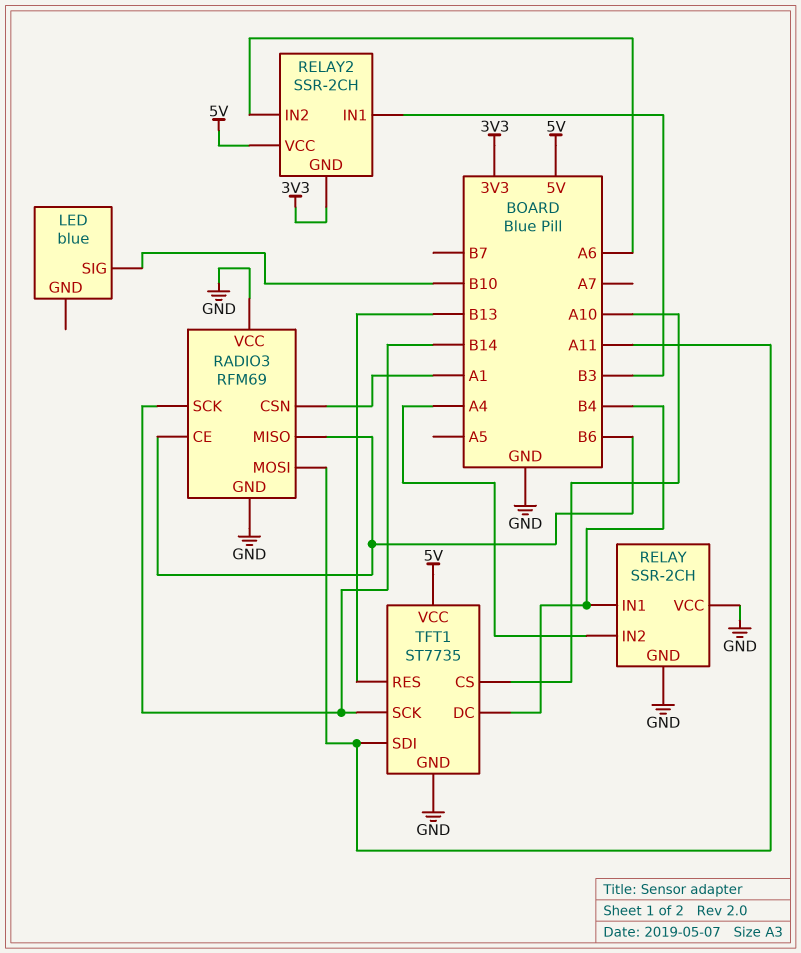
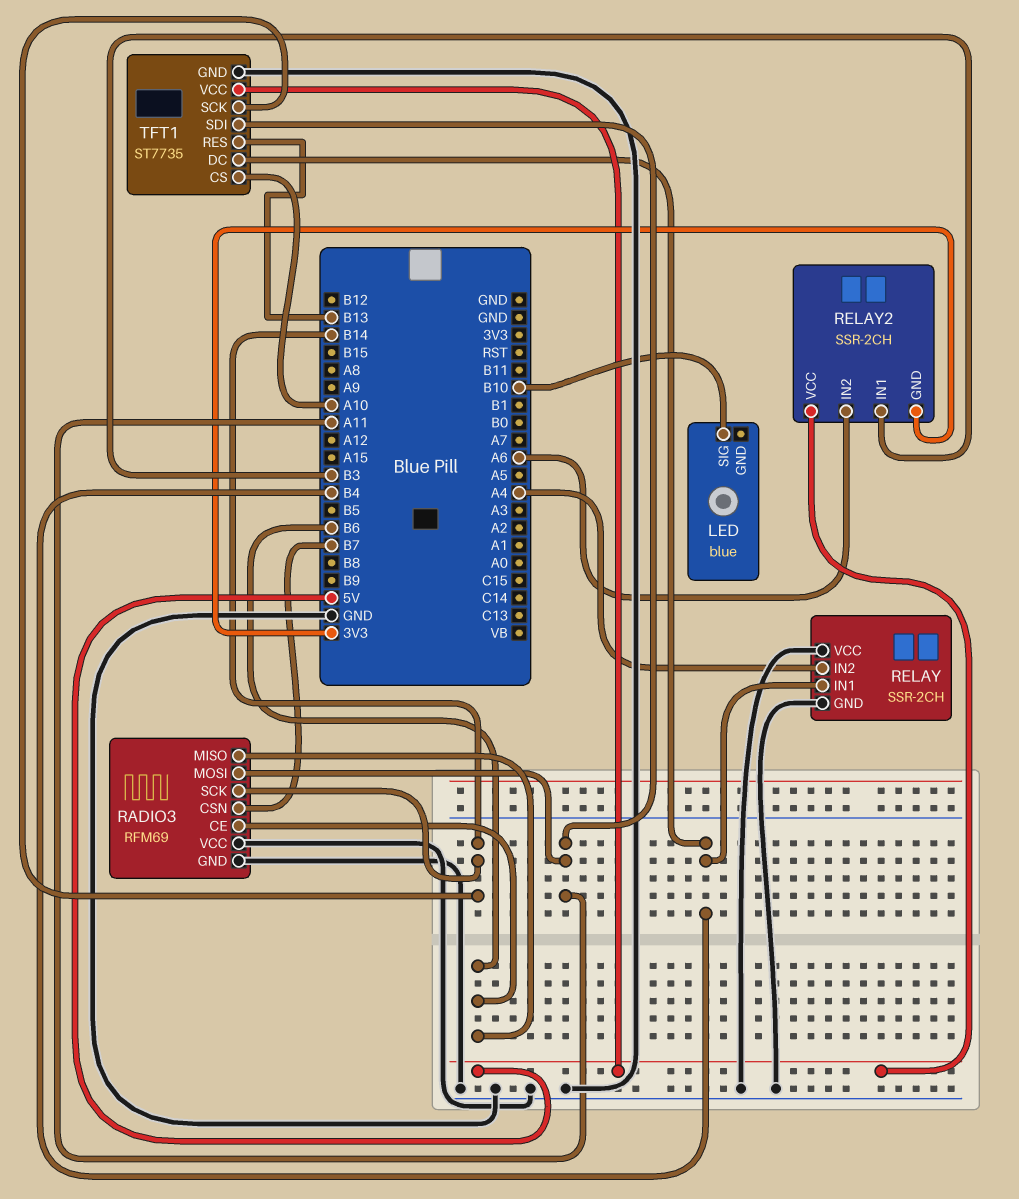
RADIO3 pin CSN: A1 -> B7

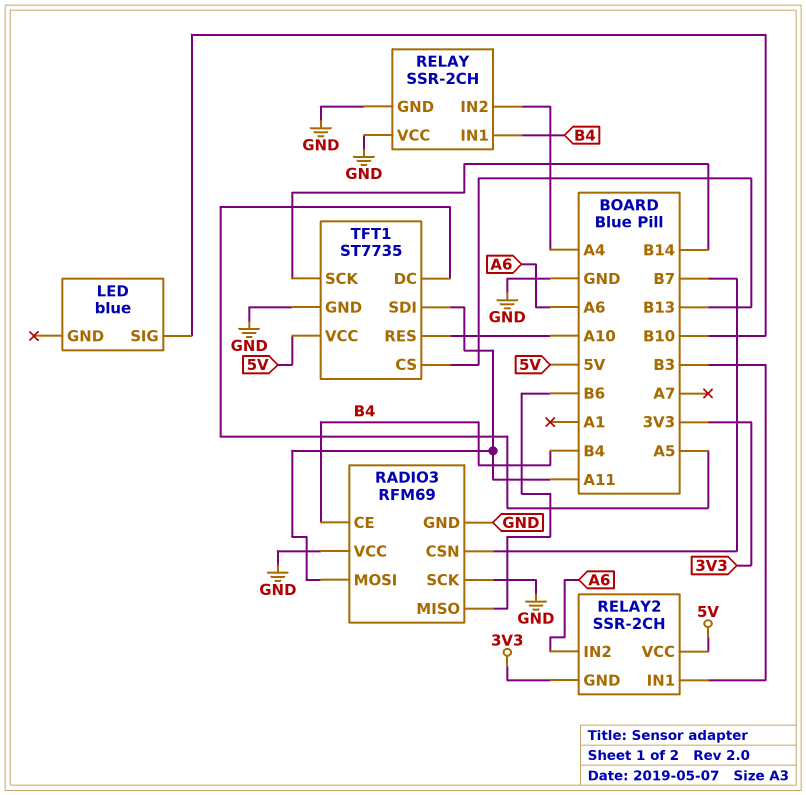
RADIO3 pin CE: B6 -> B4
RADIO3 pin SCK: B14 -> GND
TFT1 pin CS: A10 -> B13
TFT1 pin DC: B4 -> A5
TFT1 pin RES: B13 -> A10

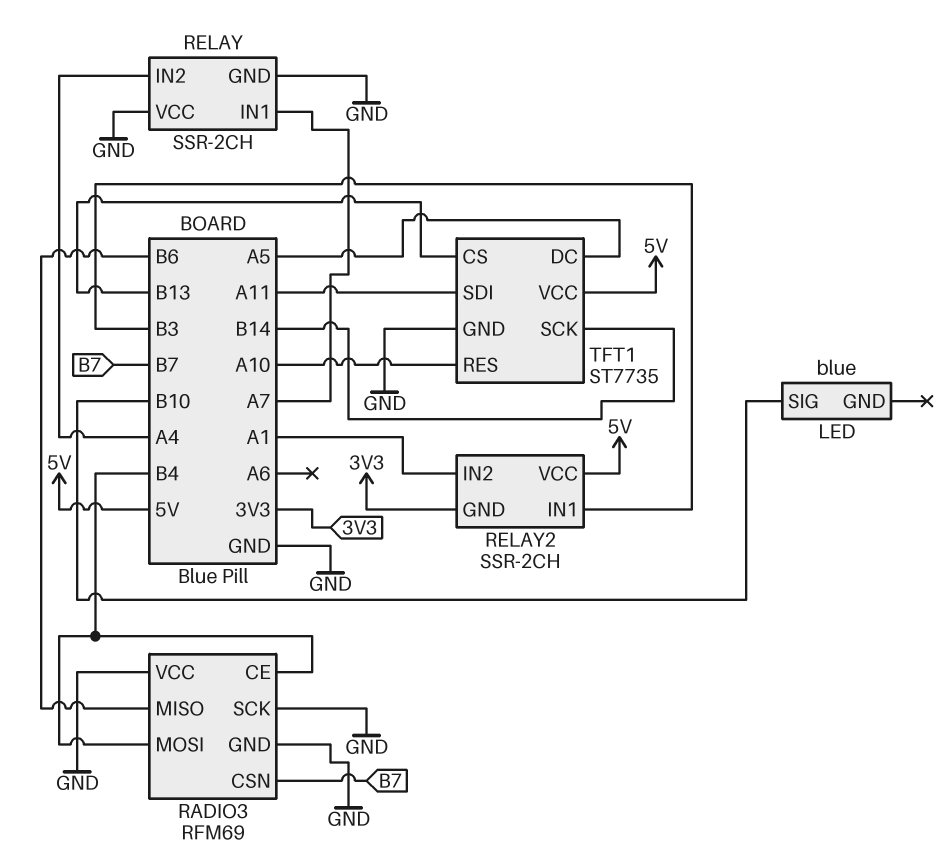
RADIO3 pin MOSI: A11 -> B4
RELAY pin IN1: B4 -> A7
RELAY2 pin IN2: A6 -> A1

